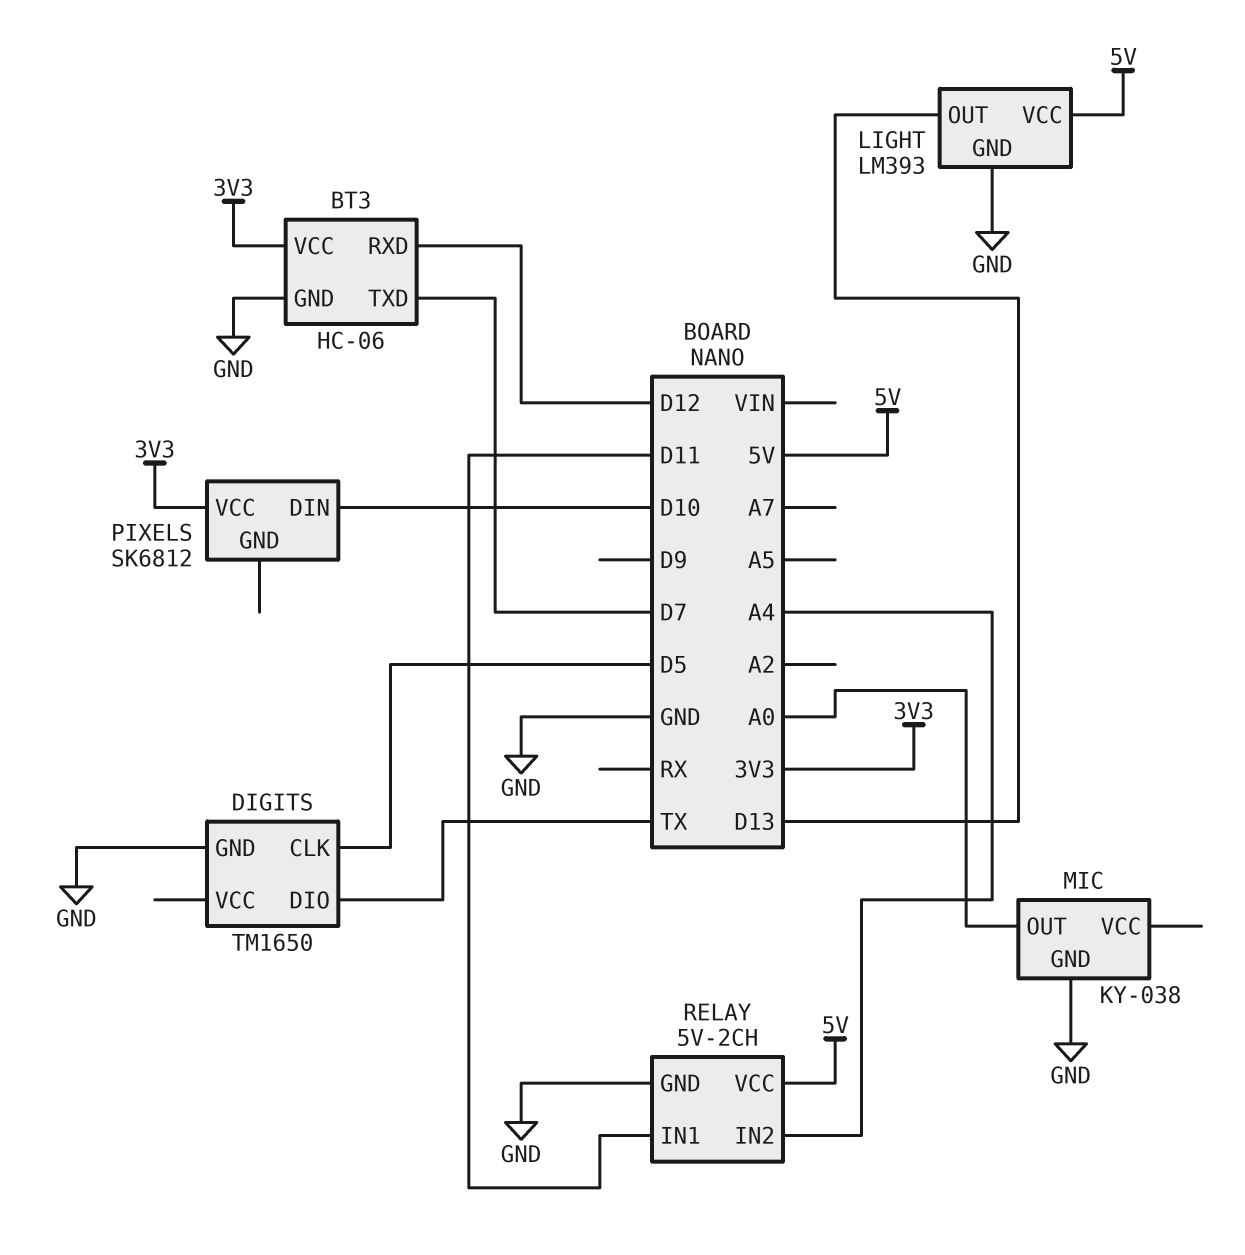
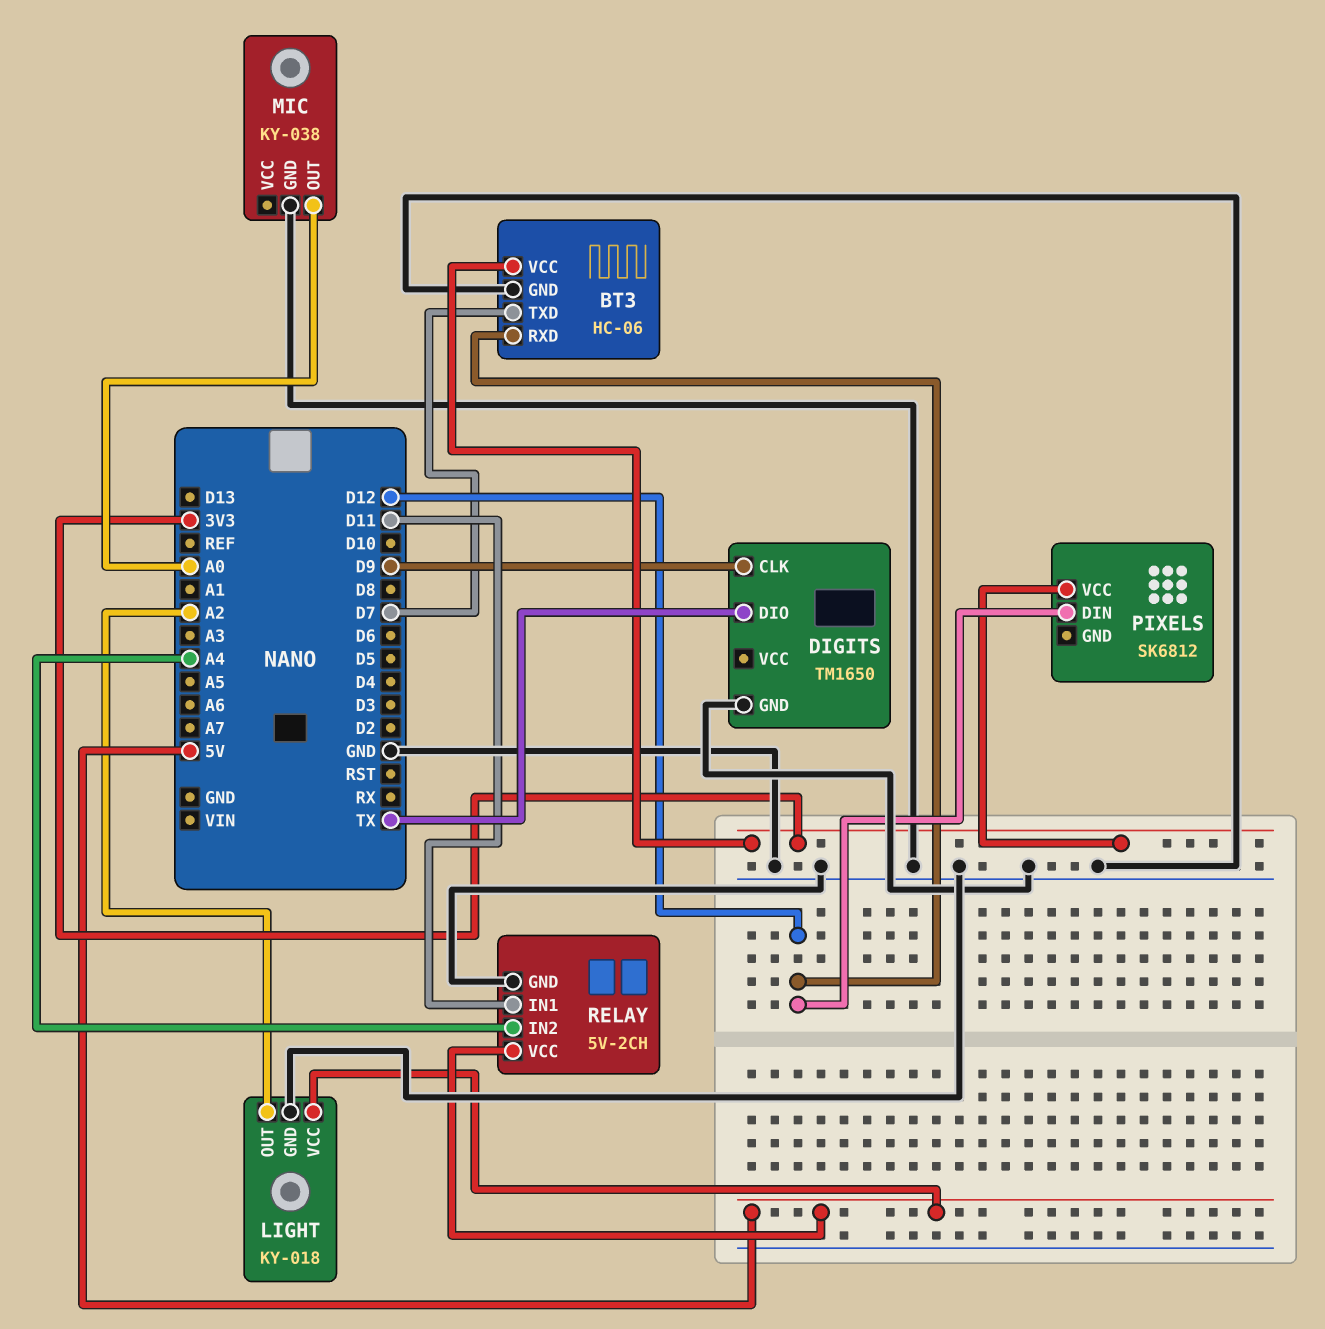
DIGITS pin CLK: D5 -> D9
LIGHT: LM393 -> KY-018
LIGHT pin OUT: D13 -> A2
PIXELS pin DIN: D10 -> D12

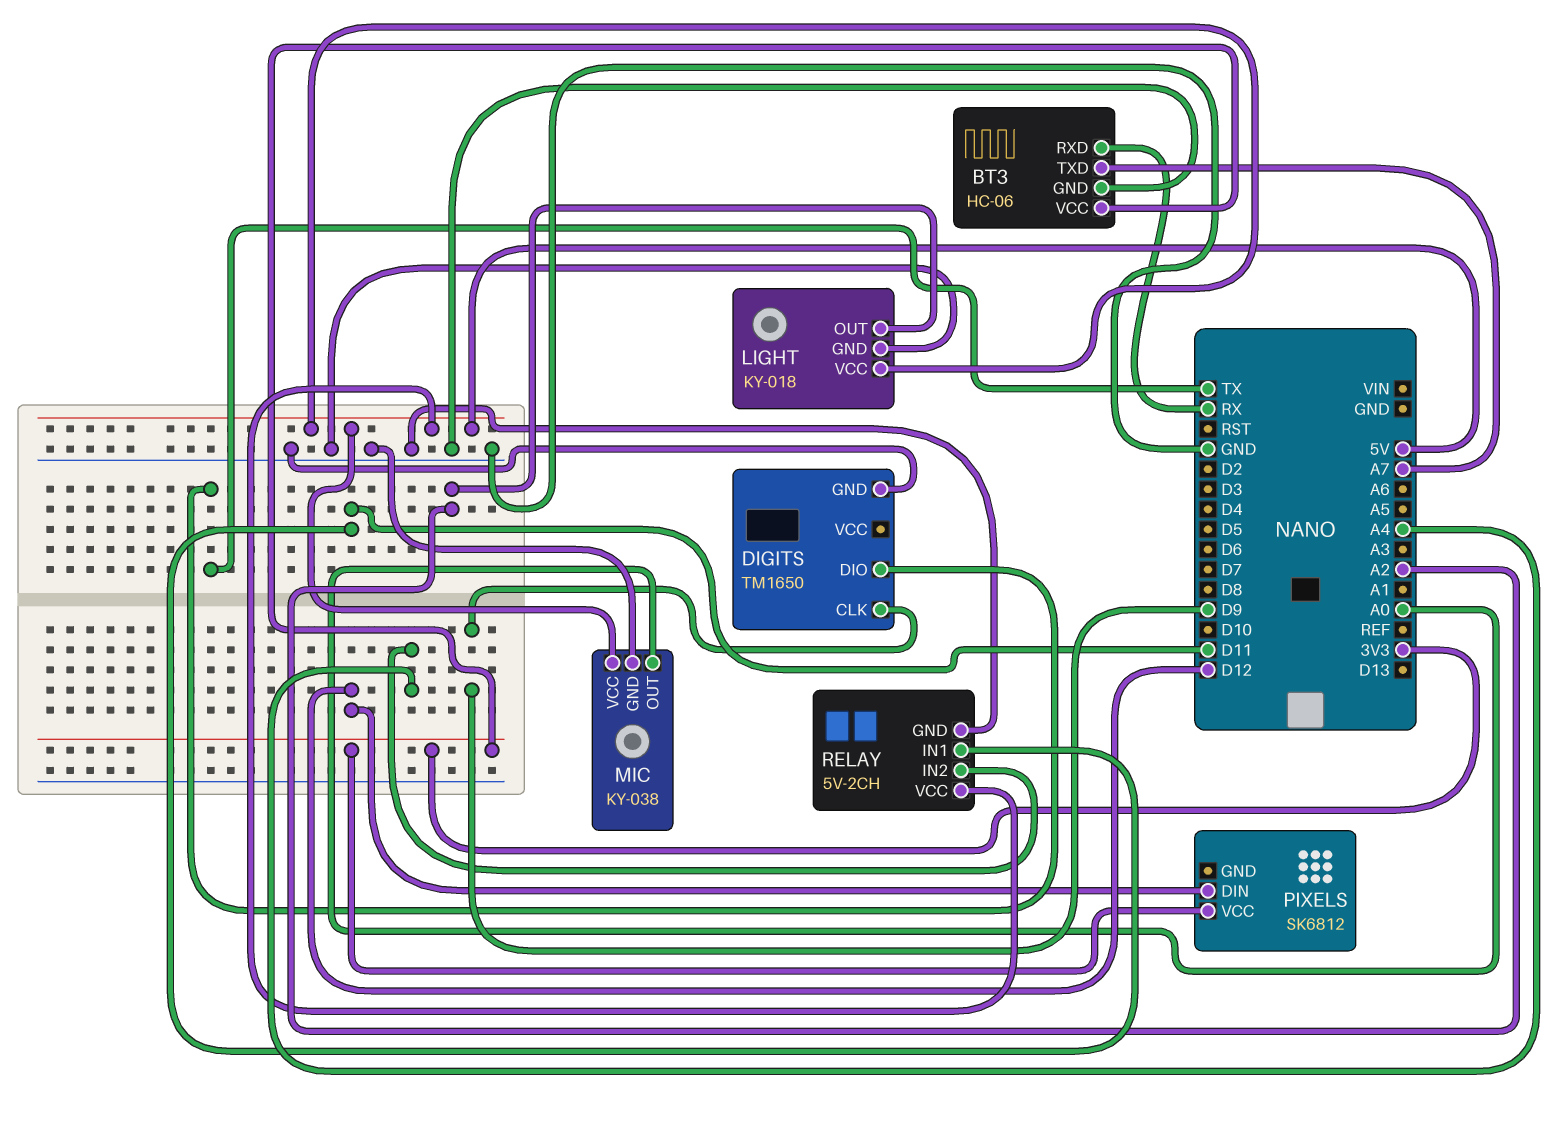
BT3 pin RXD: D12 -> RX
BT3 pin TXD: D7 -> A7
MIC pin VCC: none -> 5V

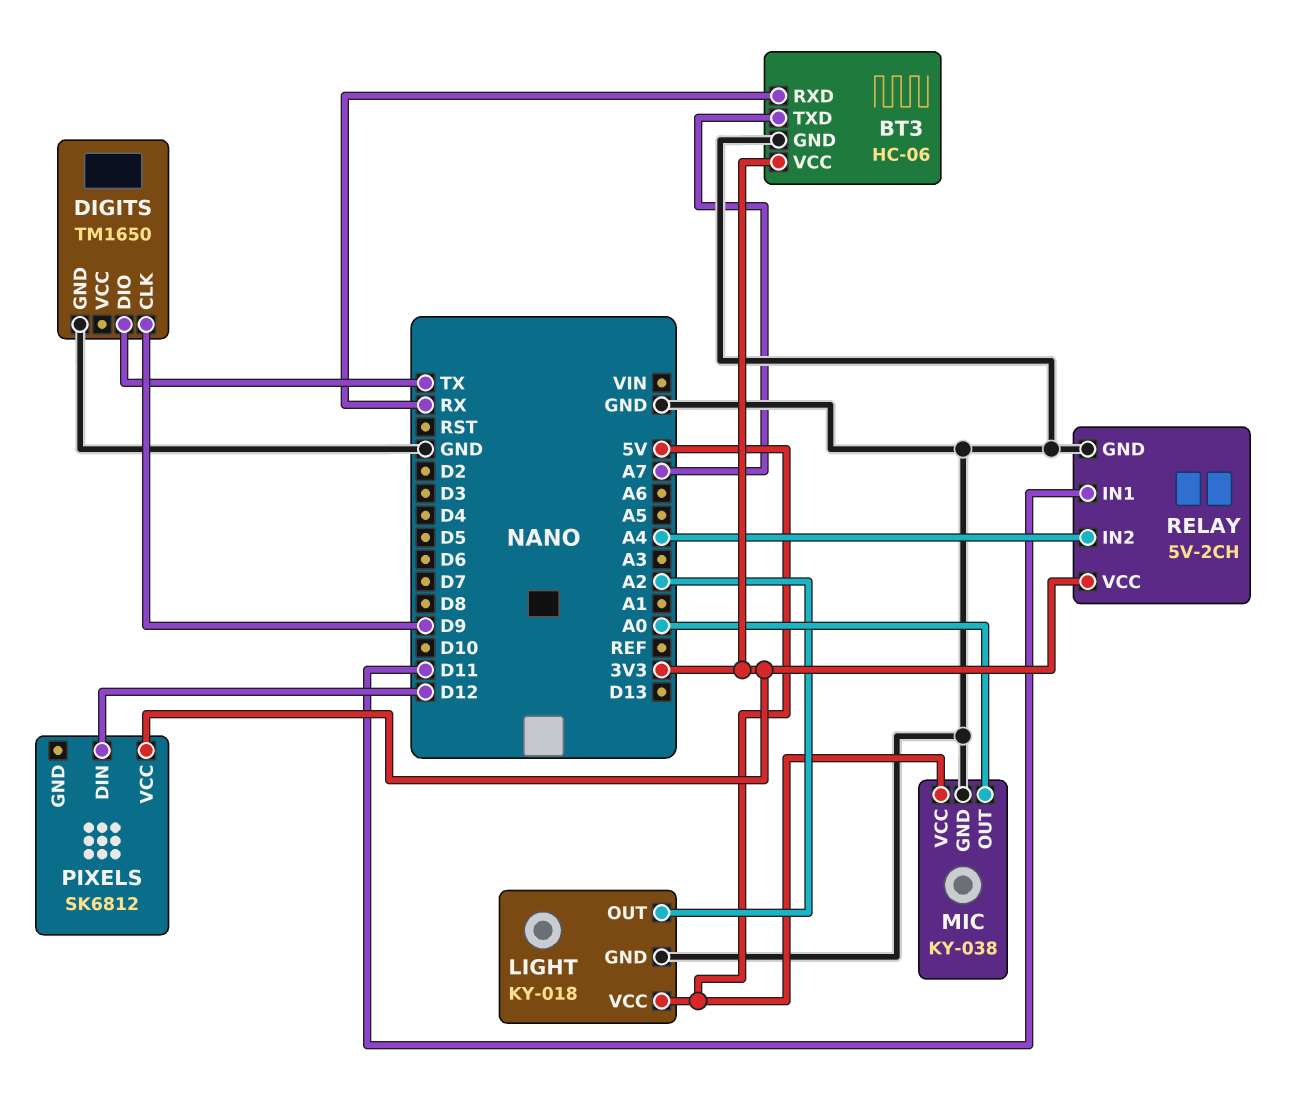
RELAY pin VCC: 5V -> 3V3

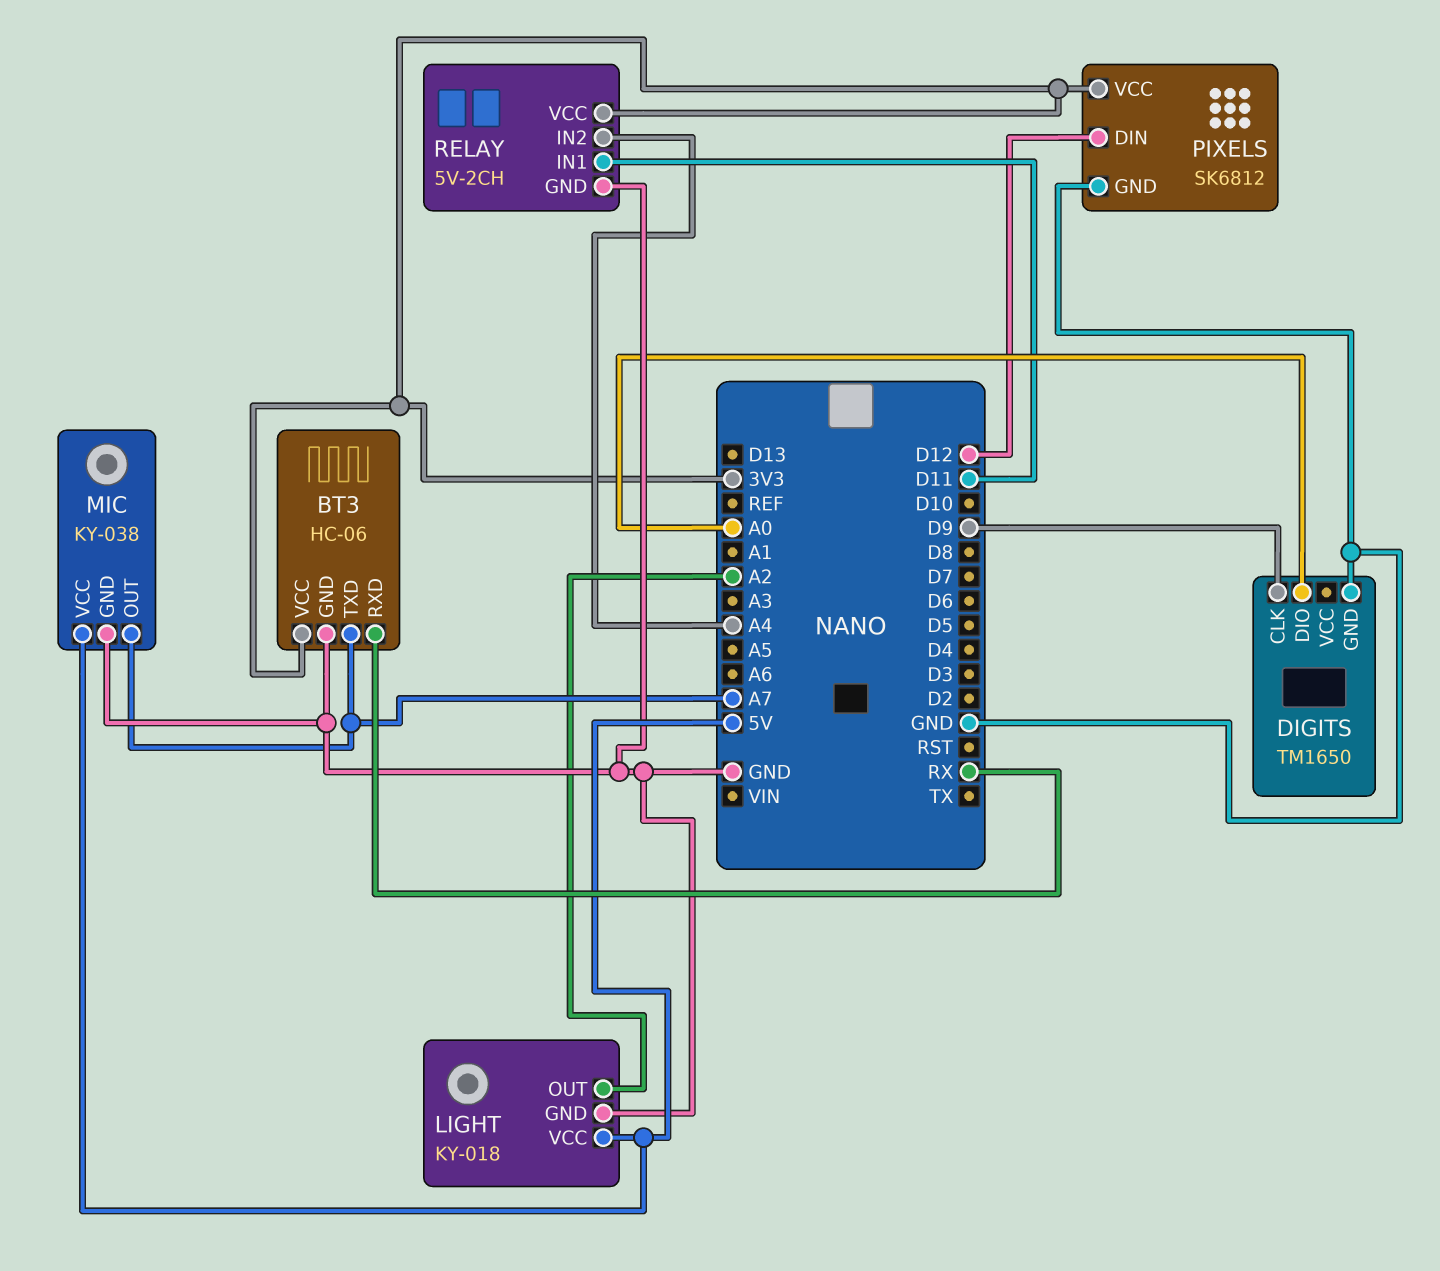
DIGITS pin DIO: TX -> A0
MIC pin OUT: A0 -> A7
PIXELS pin GND: none -> GND

